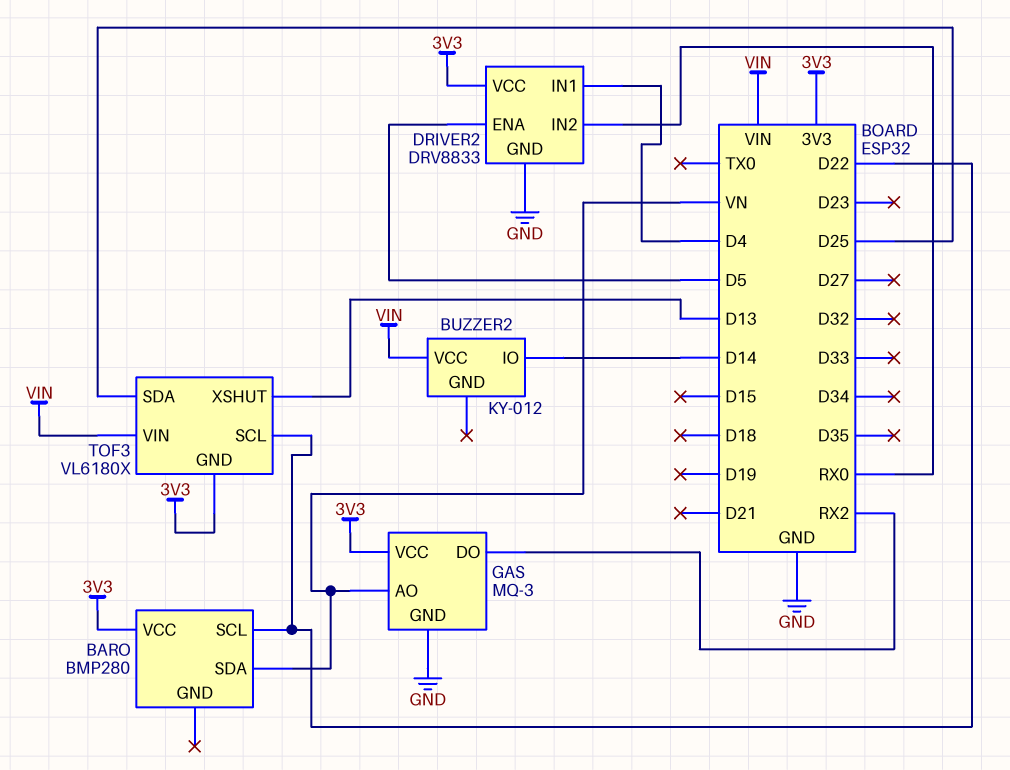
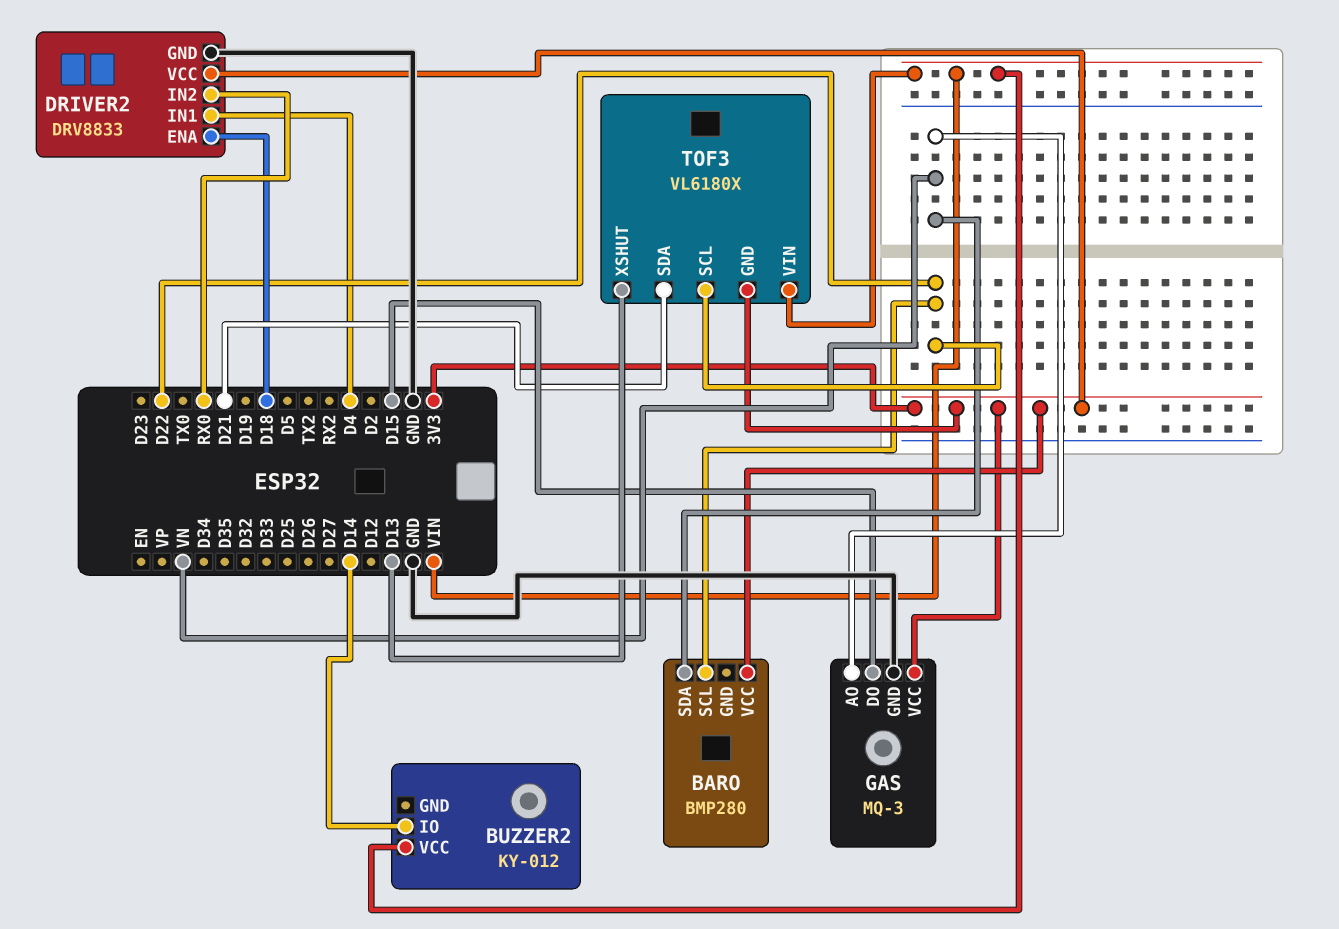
DRIVER2 pin ENA: D5 -> D18
GAS pin DO: RX2 -> D15
TOF3 pin SDA: D25 -> D21

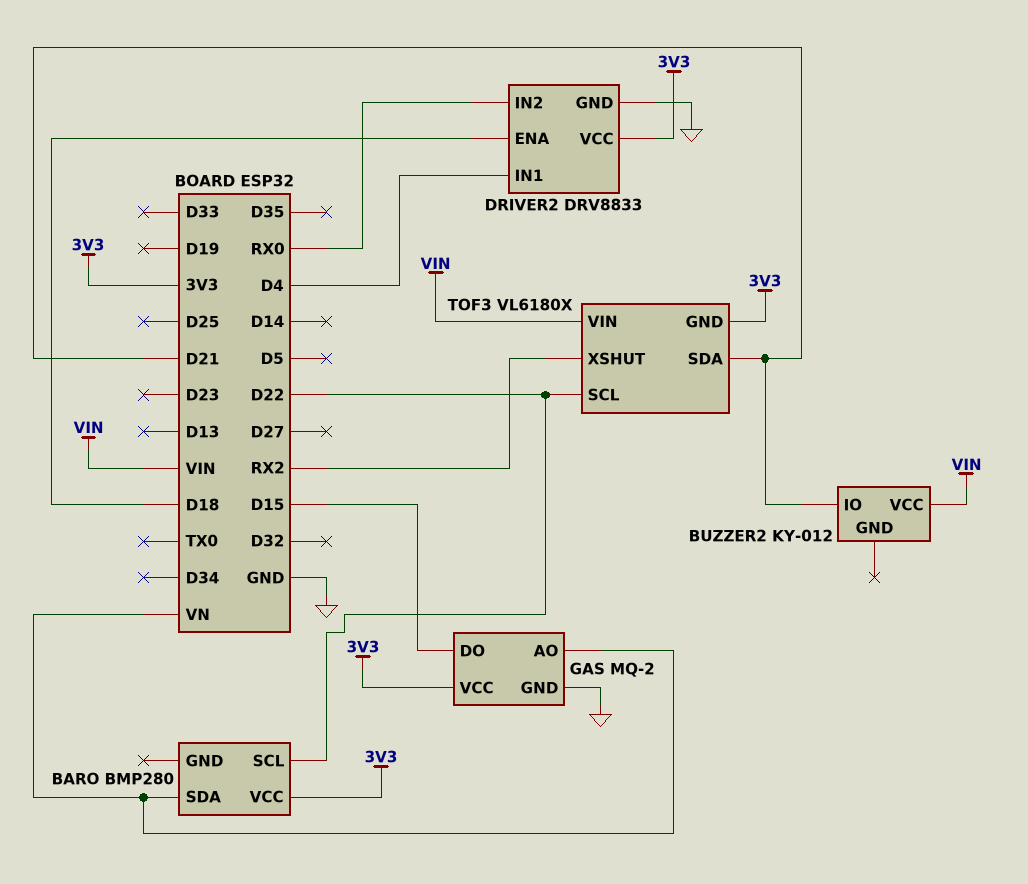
BUZZER2 pin IO: D14 -> D21
GAS: MQ-3 -> MQ-2
TOF3 pin XSHUT: D13 -> RX2

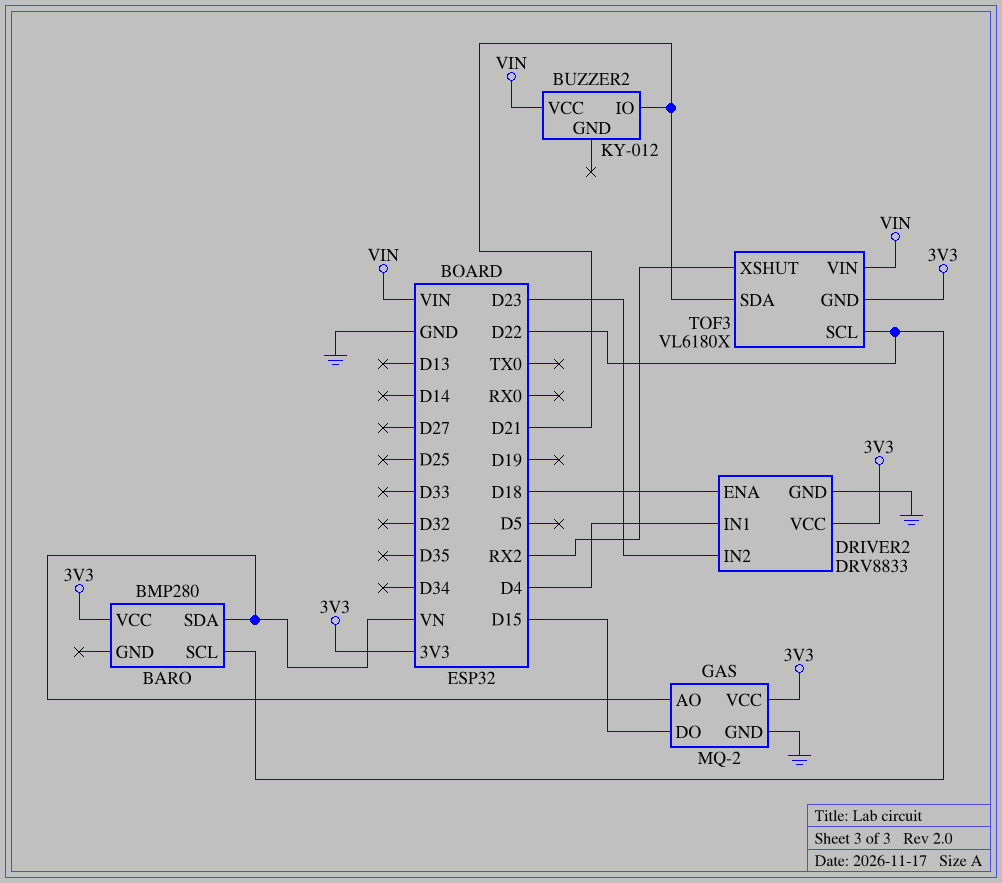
DRIVER2 pin IN2: RX0 -> D23

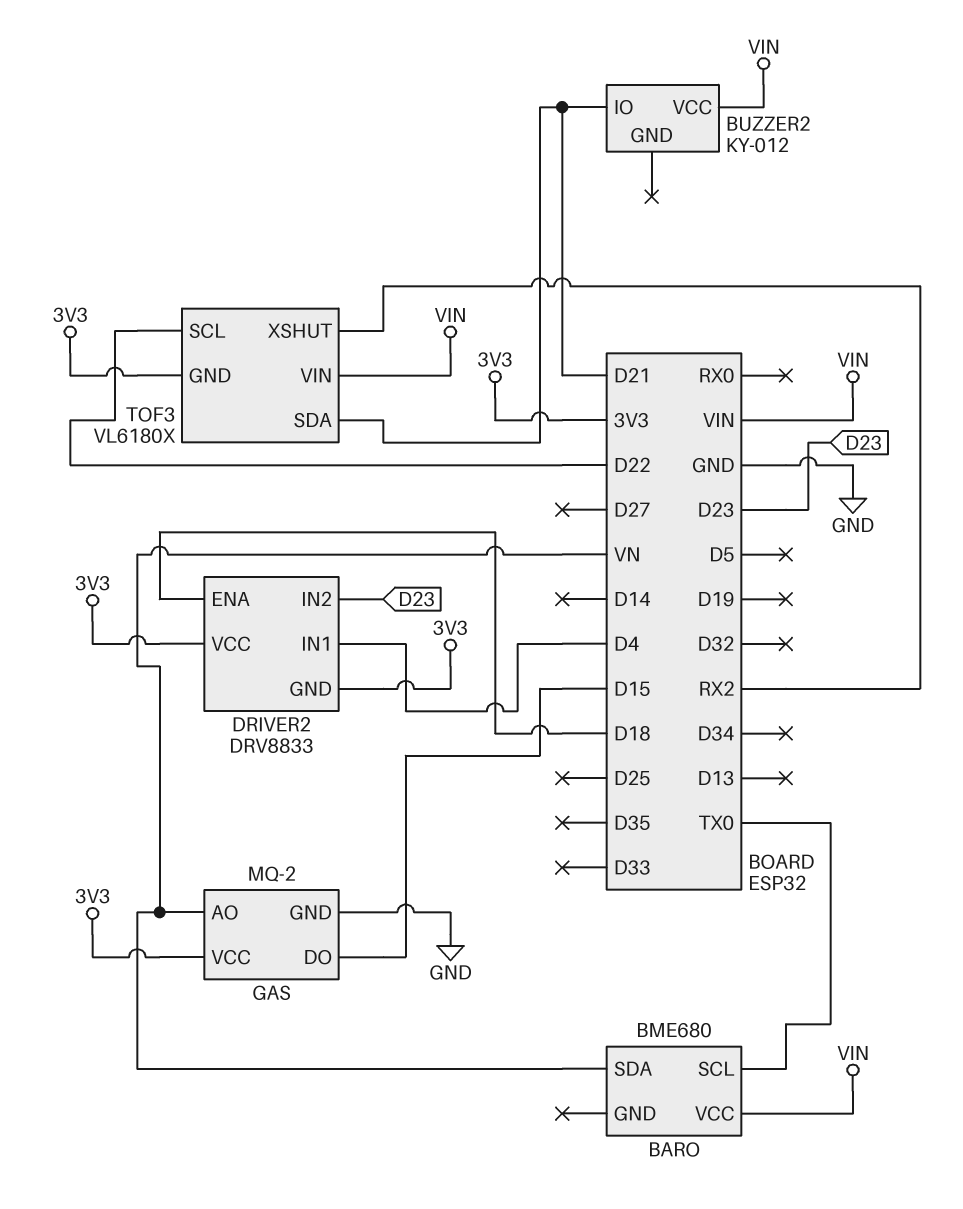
BARO: BMP280 -> BME680
BARO pin SCL: D22 -> TX0
BARO pin VCC: 3V3 -> VIN
DRIVER2 pin GND: GND -> 3V3

